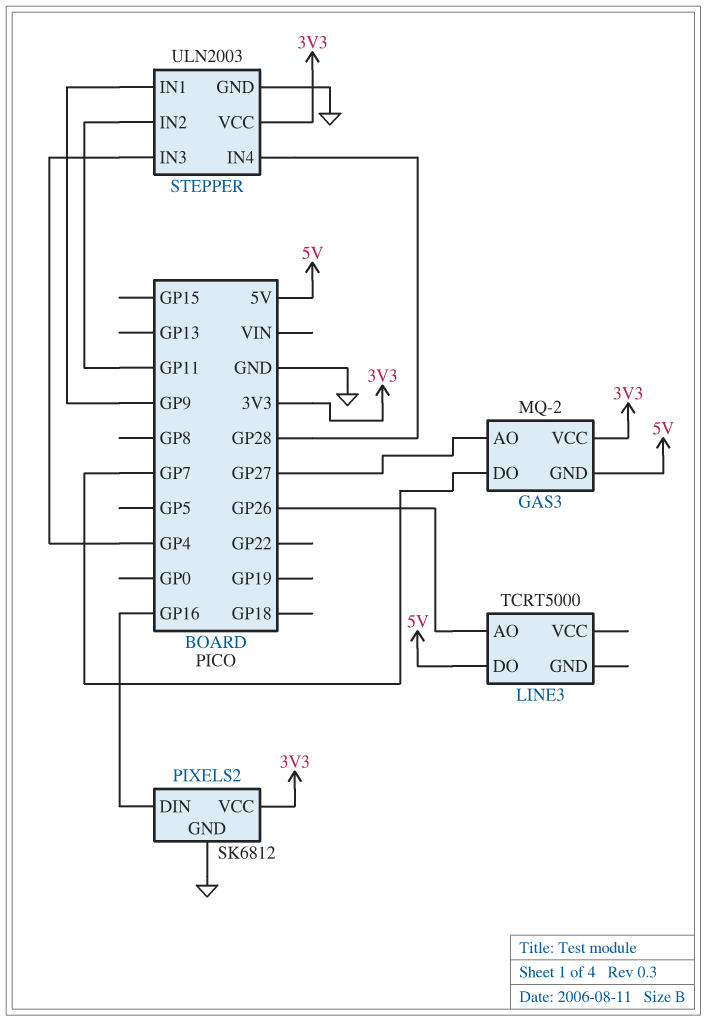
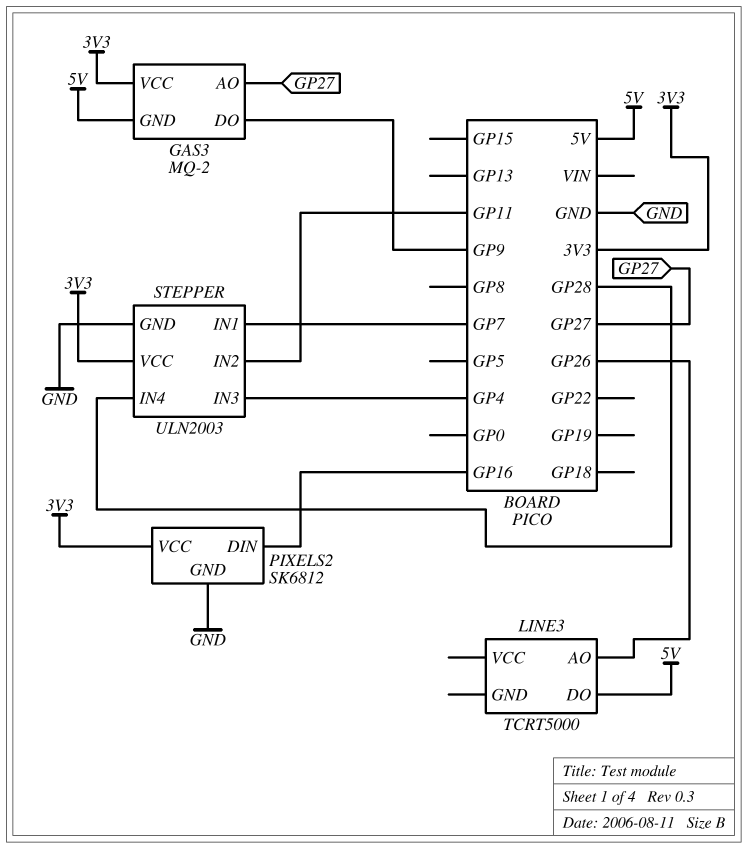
GAS3 pin DO: GP7 -> GP9
STEPPER pin IN1: GP9 -> GP7

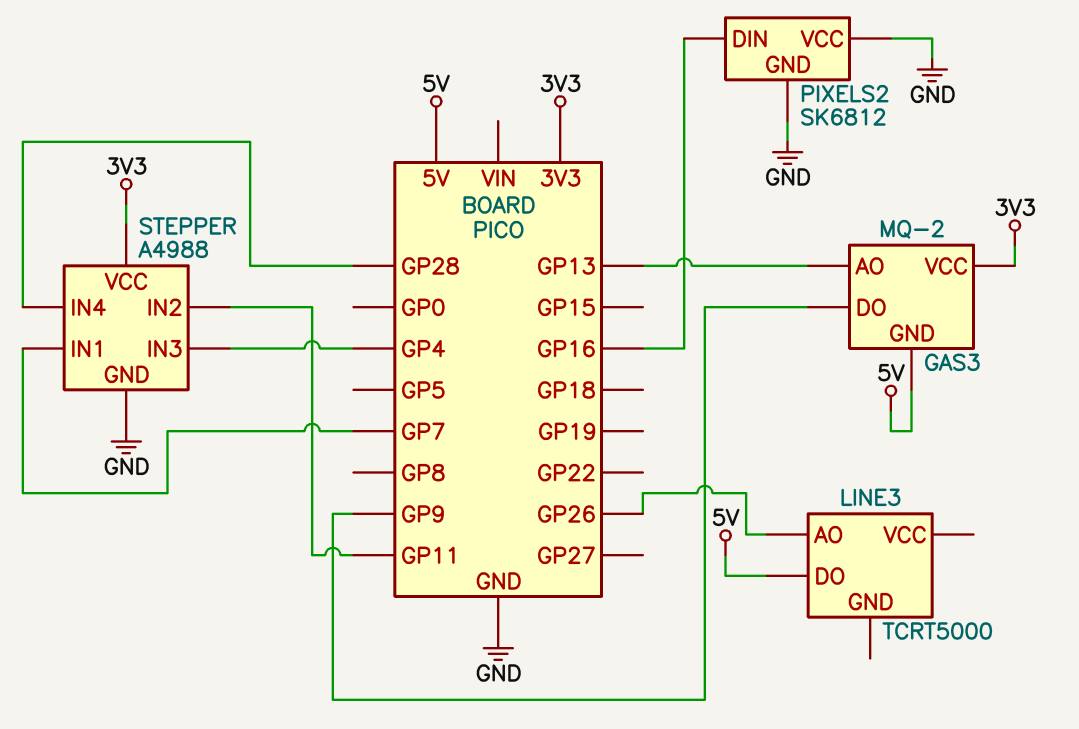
GAS3 pin AO: GP27 -> GP13
PIXELS2 pin VCC: 3V3 -> GND
STEPPER: ULN2003 -> A4988

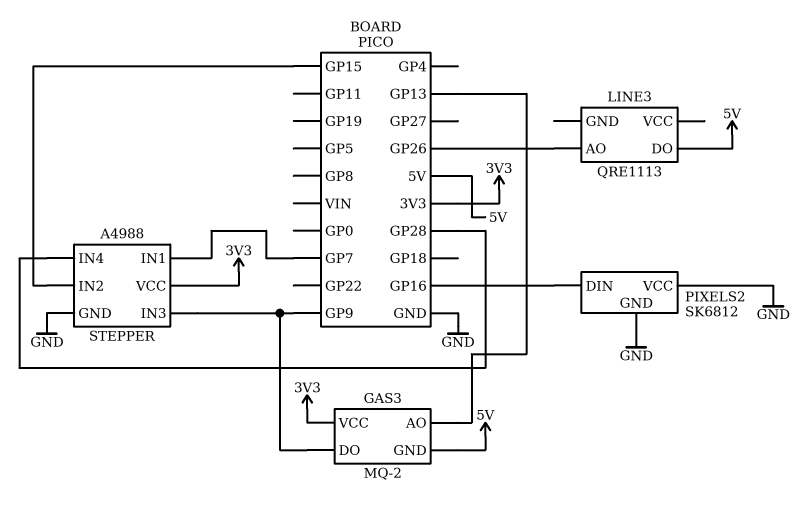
LINE3: TCRT5000 -> QRE1113
STEPPER pin IN2: GP11 -> GP15
STEPPER pin IN3: GP4 -> GP9

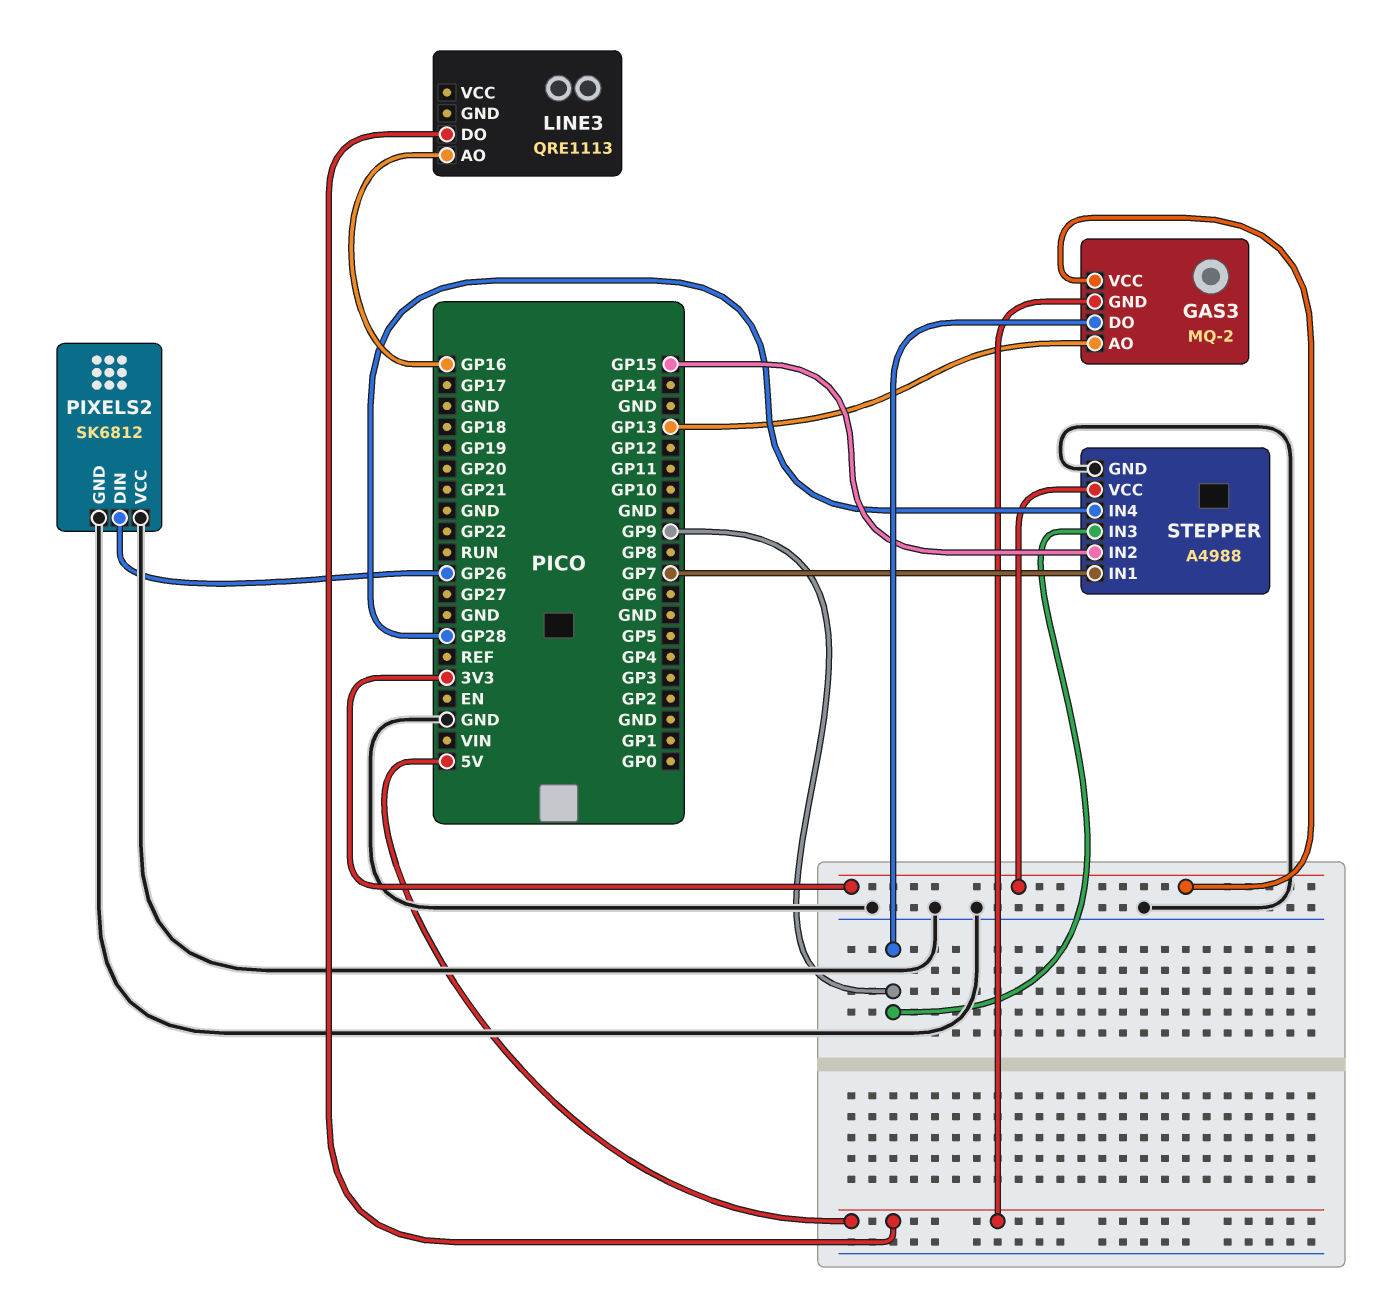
LINE3 pin AO: GP26 -> GP16
PIXELS2 pin DIN: GP16 -> GP26

